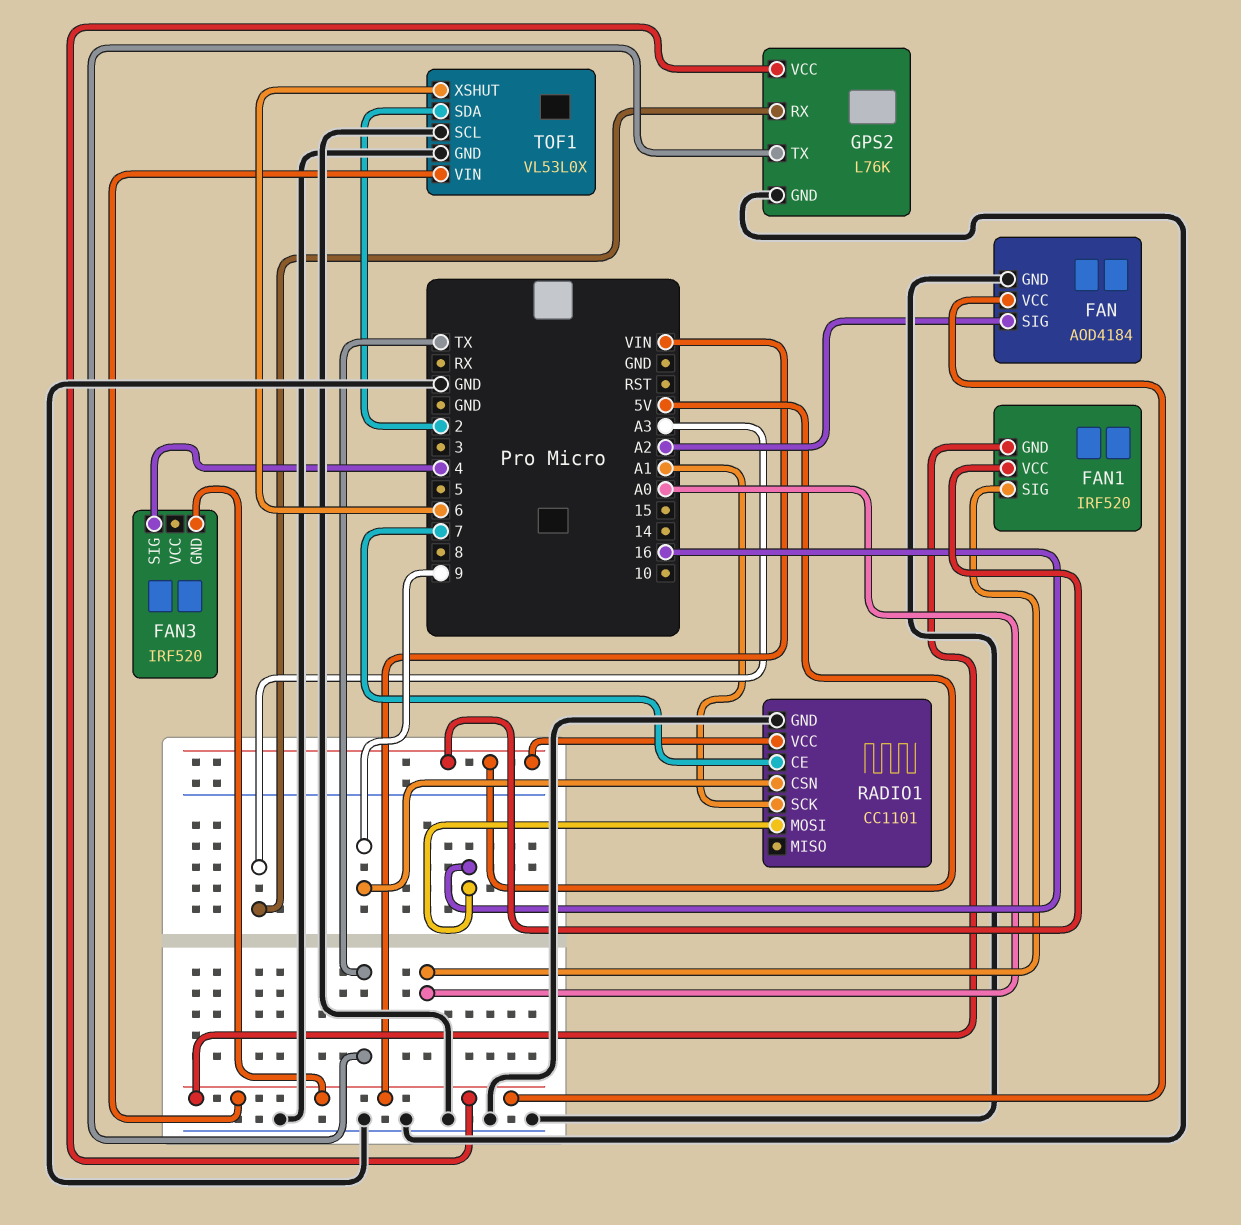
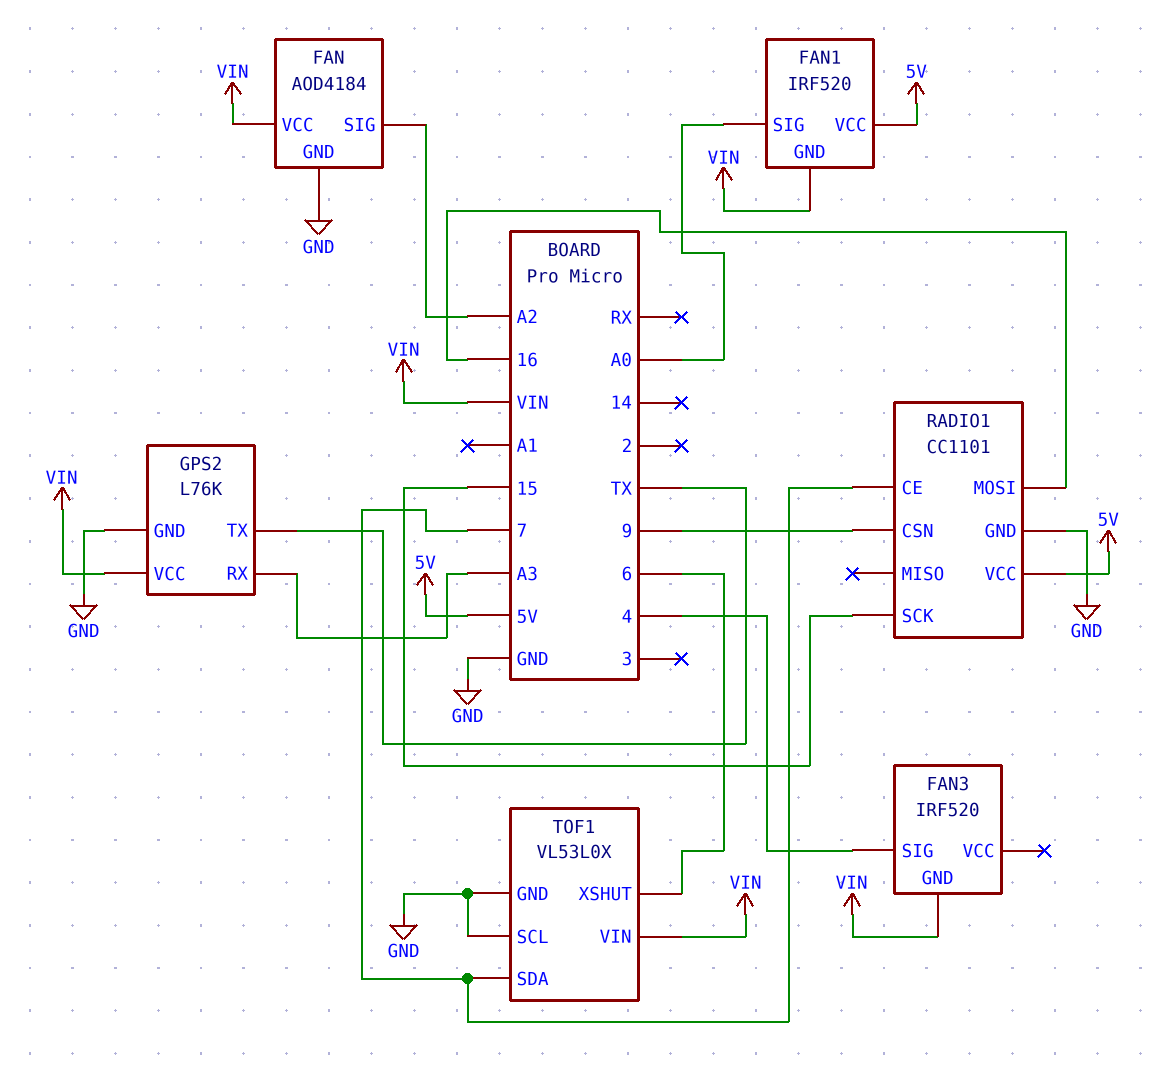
RADIO1 pin SCK: A1 -> 15
TOF1 pin SDA: 2 -> 7

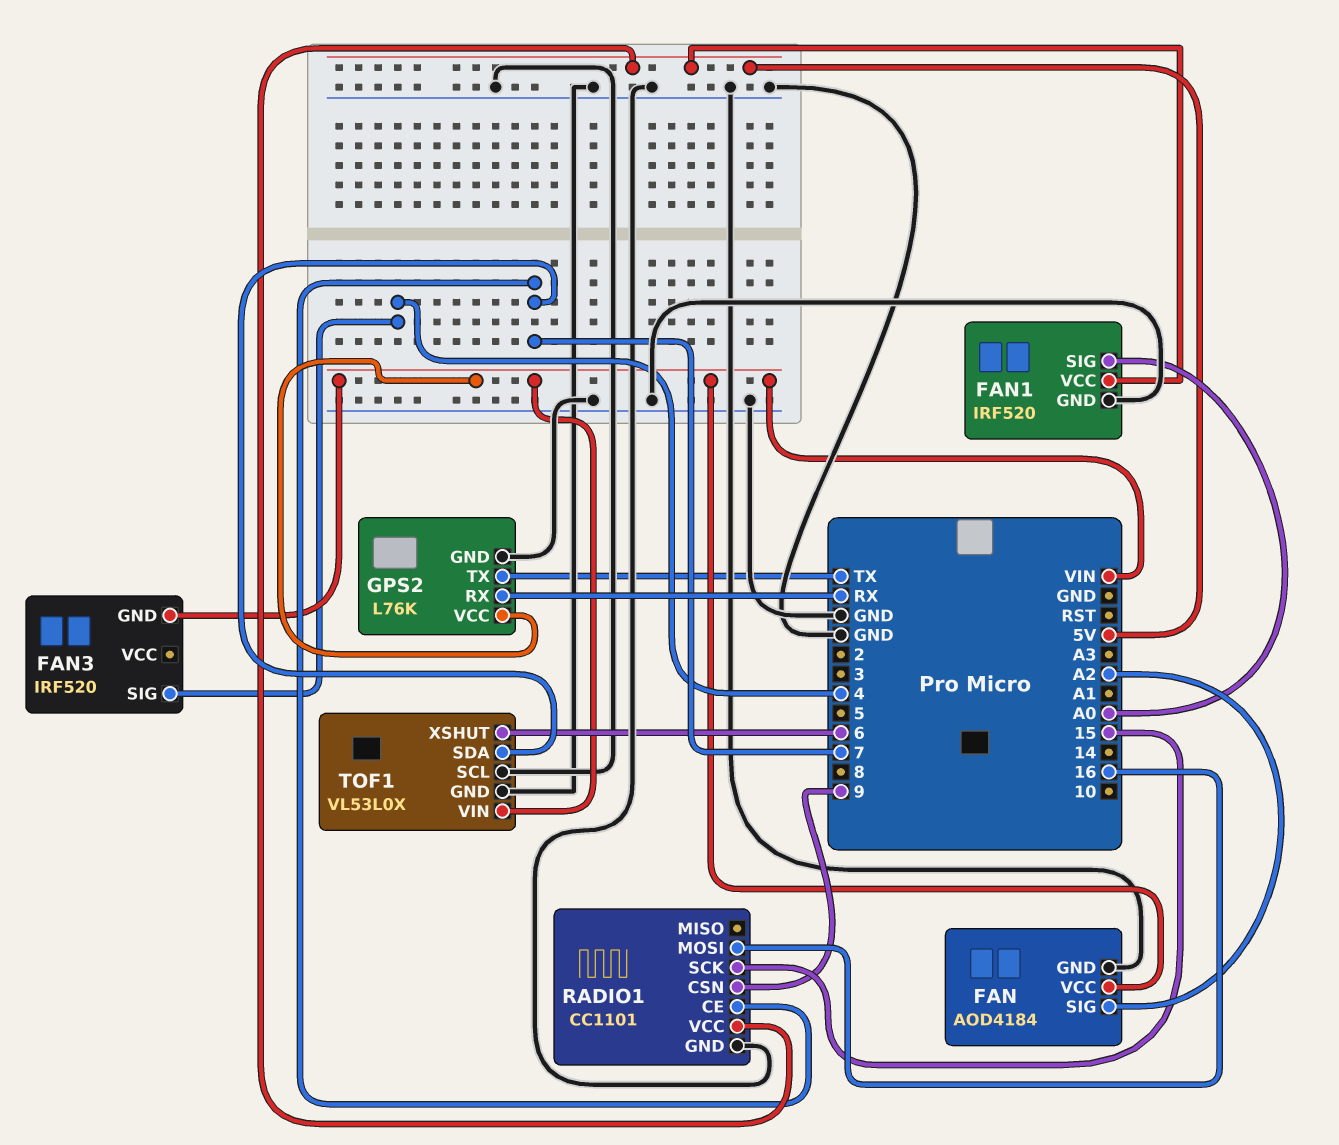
FAN1 pin GND: VIN -> GND
GPS2 pin RX: A3 -> RX

